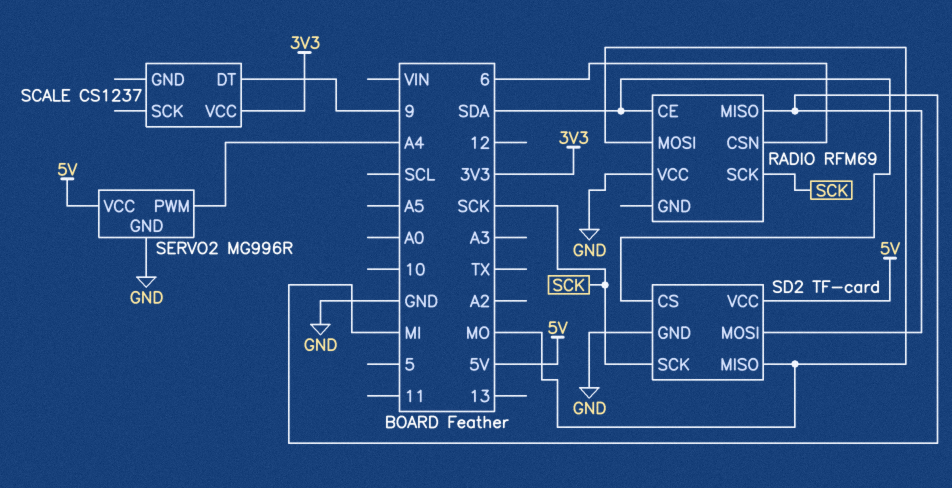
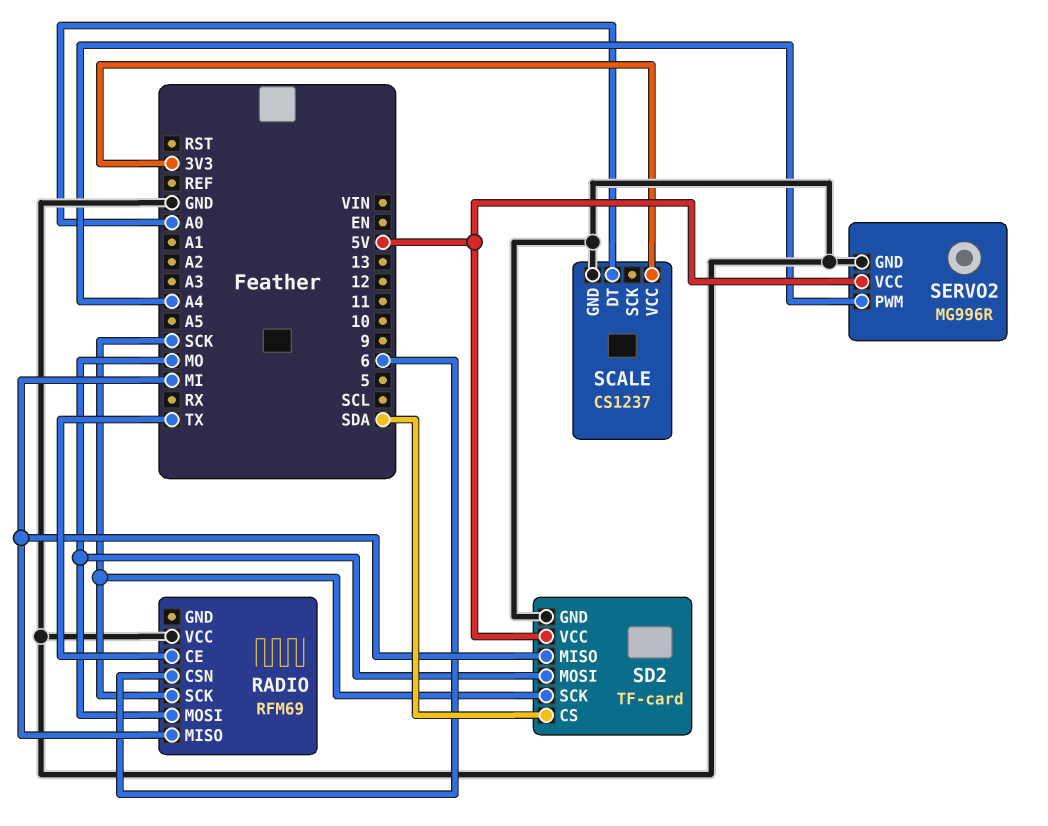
RADIO pin CE: SDA -> TX
SCALE pin DT: 9 -> A0
SCALE pin GND: none -> GND
SD2 pin MISO: MO -> MI
SD2 pin MOSI: MI -> MO

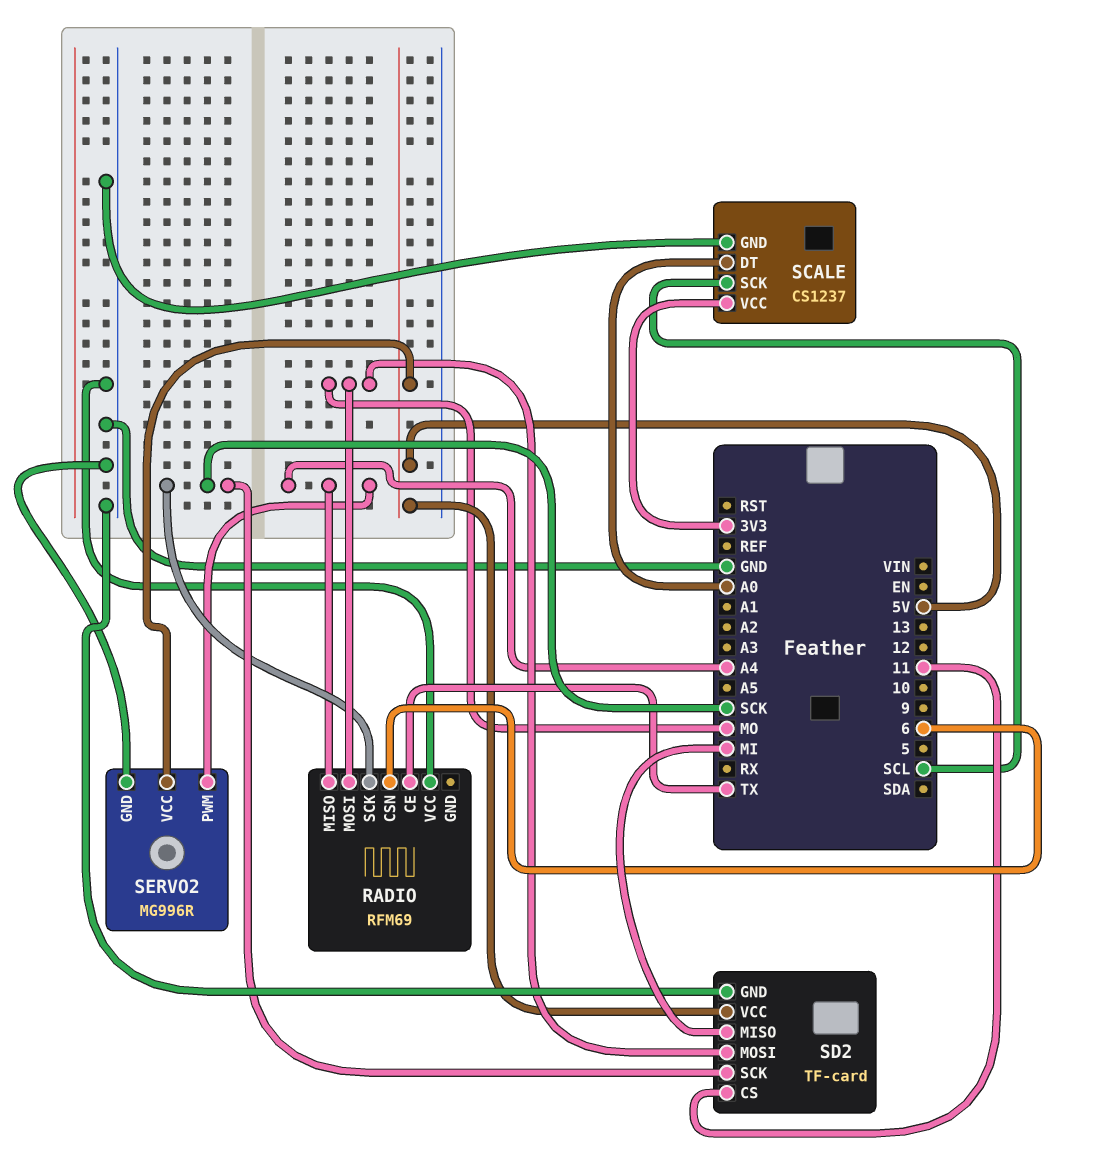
RADIO pin MISO: MI -> A4
SCALE pin SCK: none -> SCL
SD2 pin CS: SDA -> 11

